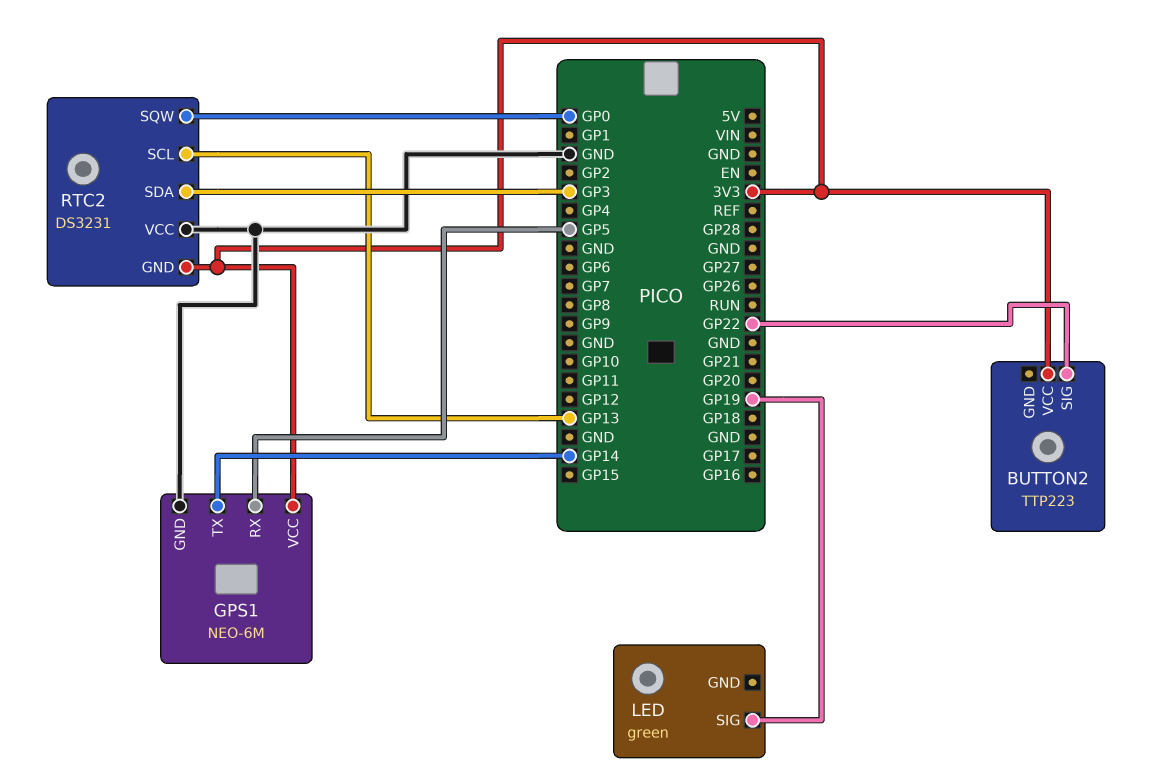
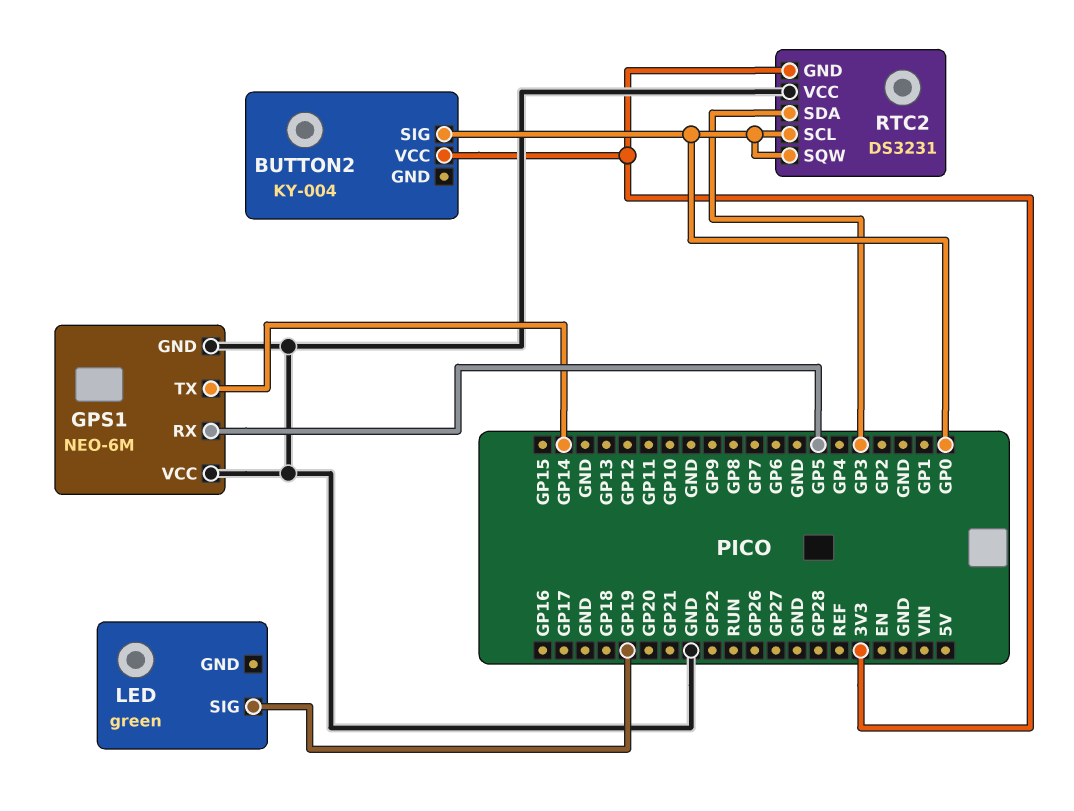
BUTTON2: TTP223 -> KY-004
BUTTON2 pin SIG: GP22 -> GP0
GPS1 pin VCC: 3V3 -> GND
RTC2 pin SCL: GP13 -> GP0

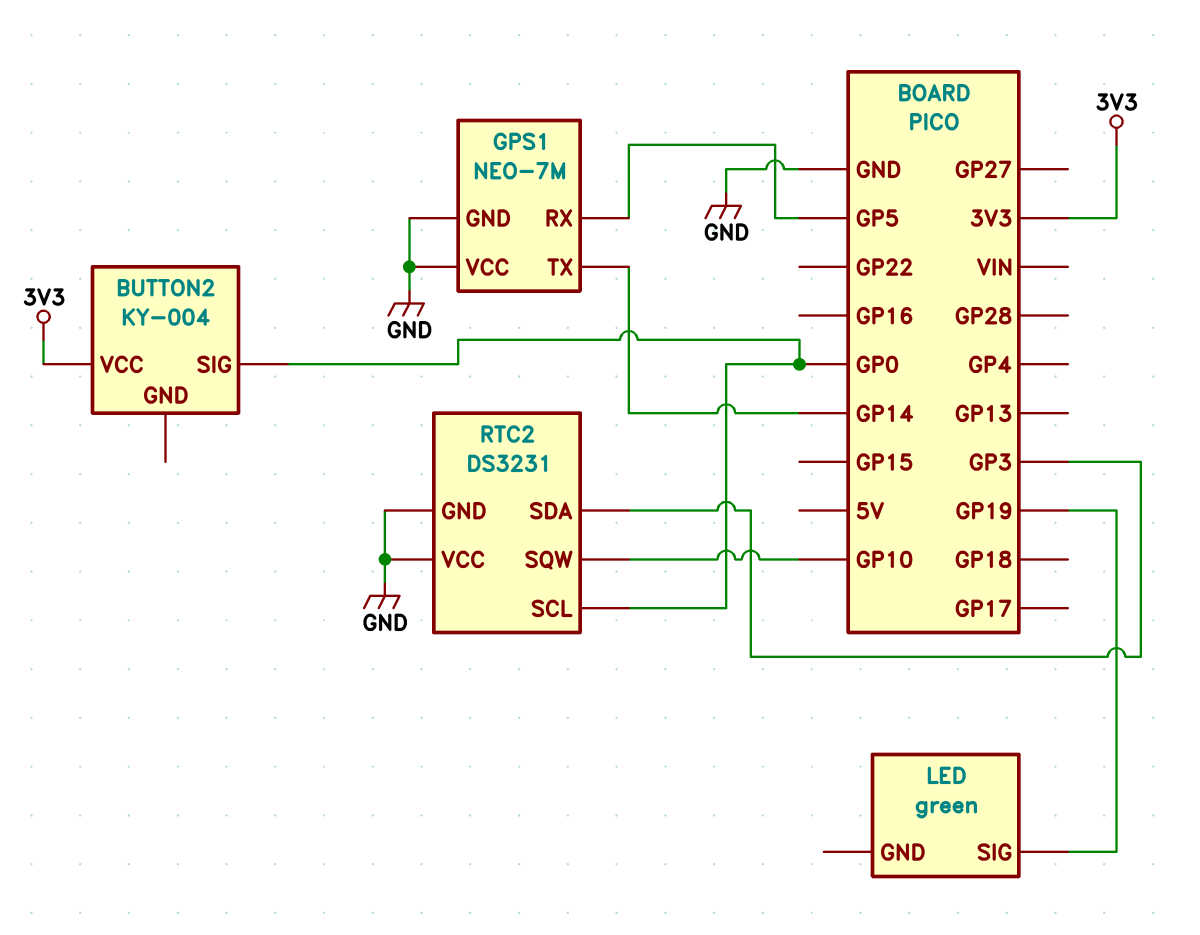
GPS1: NEO-6M -> NEO-7M
RTC2 pin GND: 3V3 -> GND
RTC2 pin SQW: GP0 -> GP10

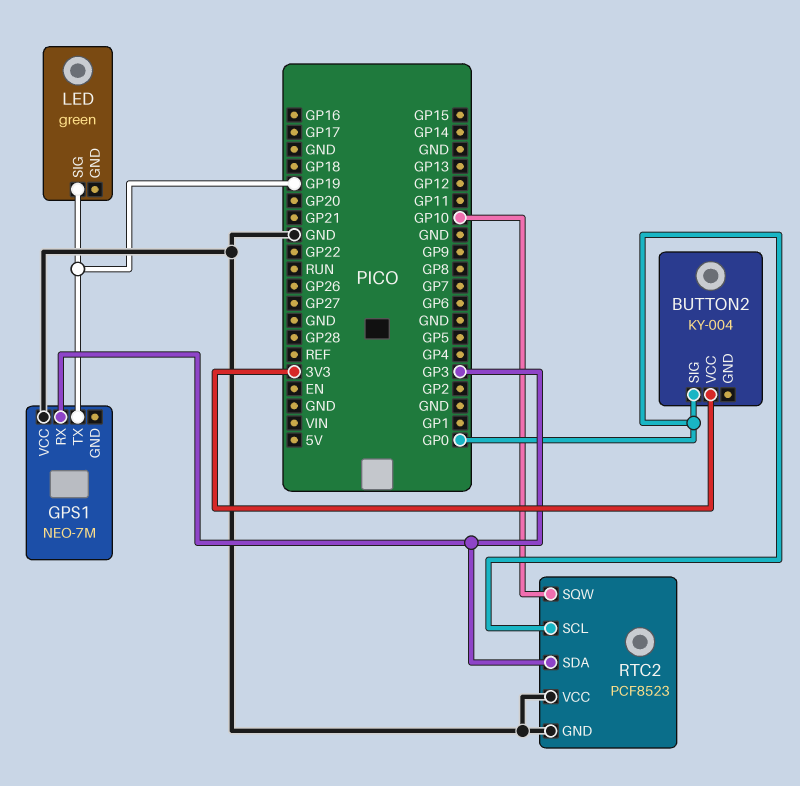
GPS1 pin GND: GND -> none
GPS1 pin RX: GP5 -> GP3
GPS1 pin TX: GP14 -> GP19
RTC2: DS3231 -> PCF8523

